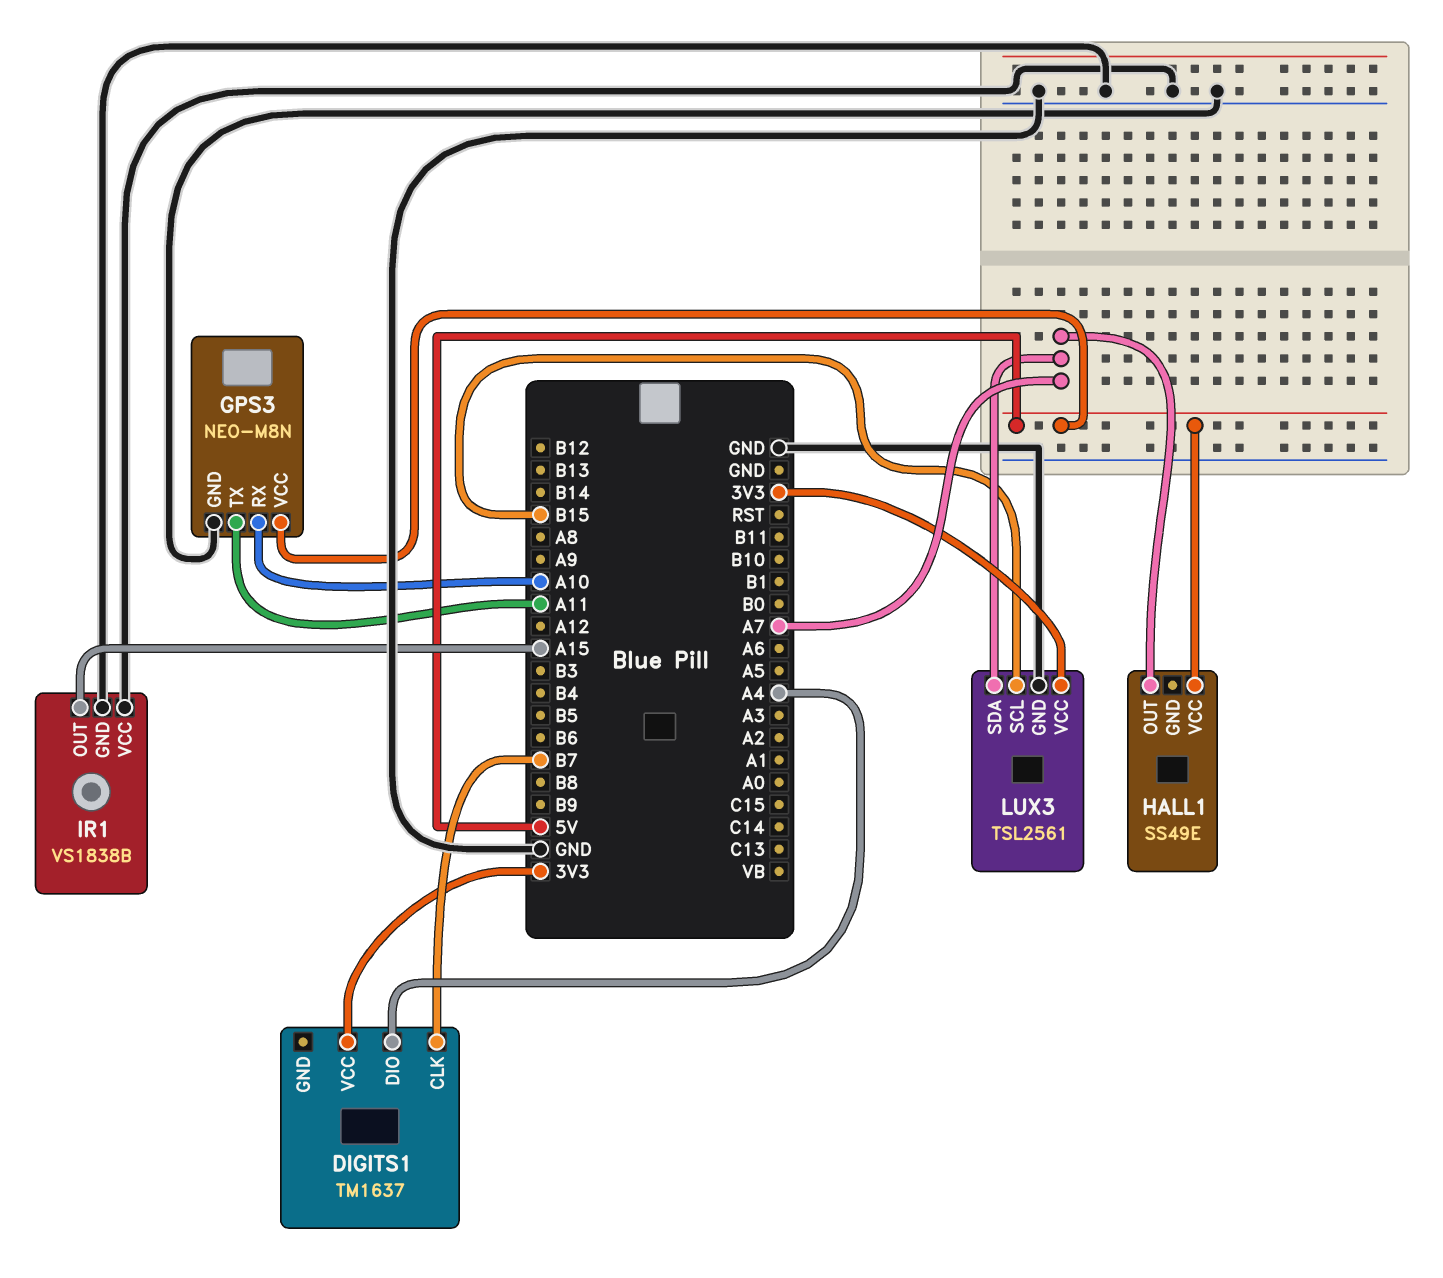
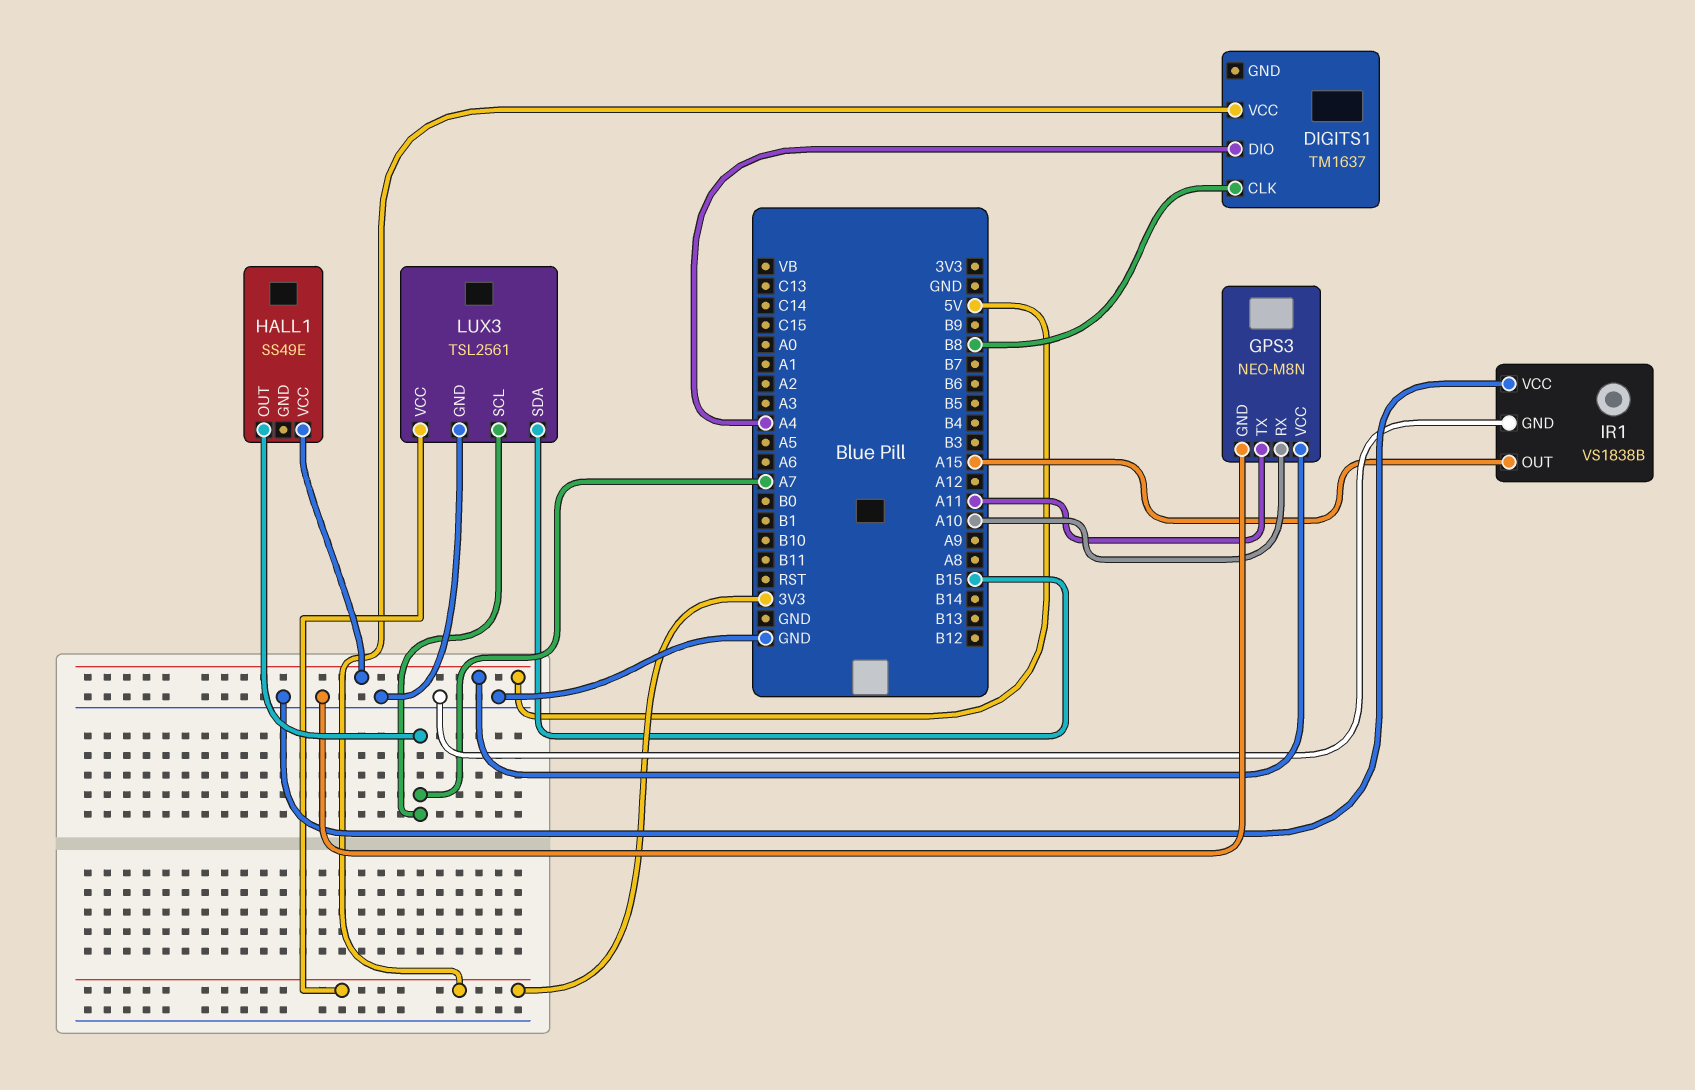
DIGITS1 pin CLK: B7 -> B8
LUX3 pin SCL: B15 -> A7
LUX3 pin SDA: A7 -> B15

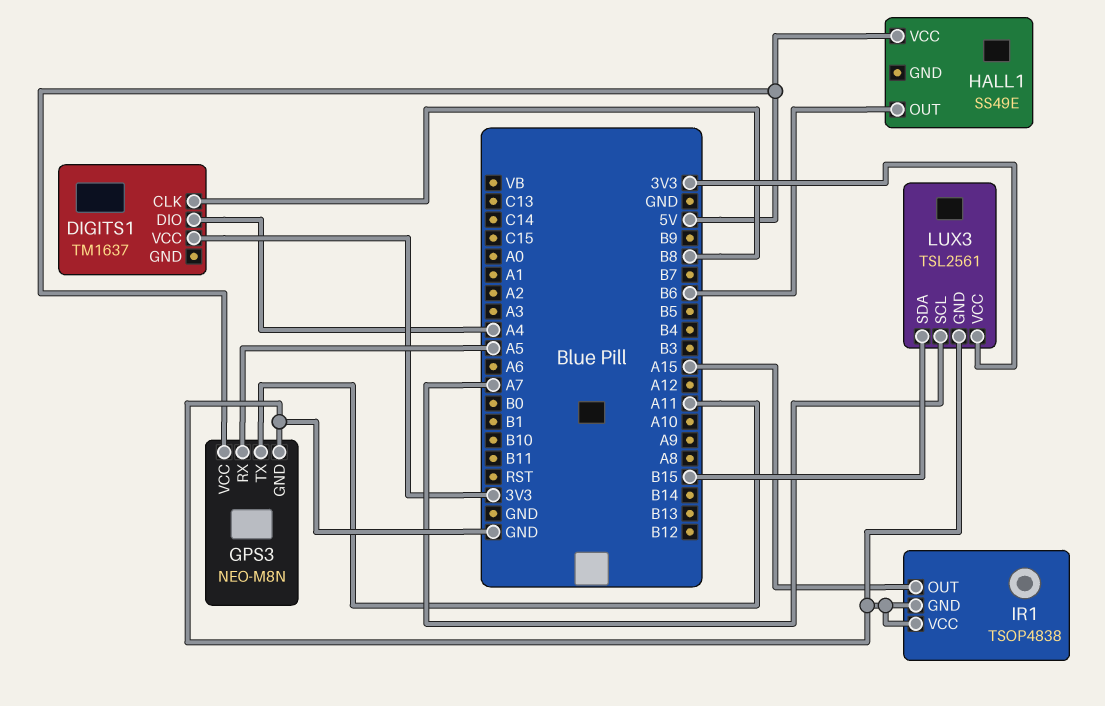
GPS3 pin RX: A10 -> A5
HALL1 pin OUT: A7 -> B6
IR1: VS1838B -> TSOP4838

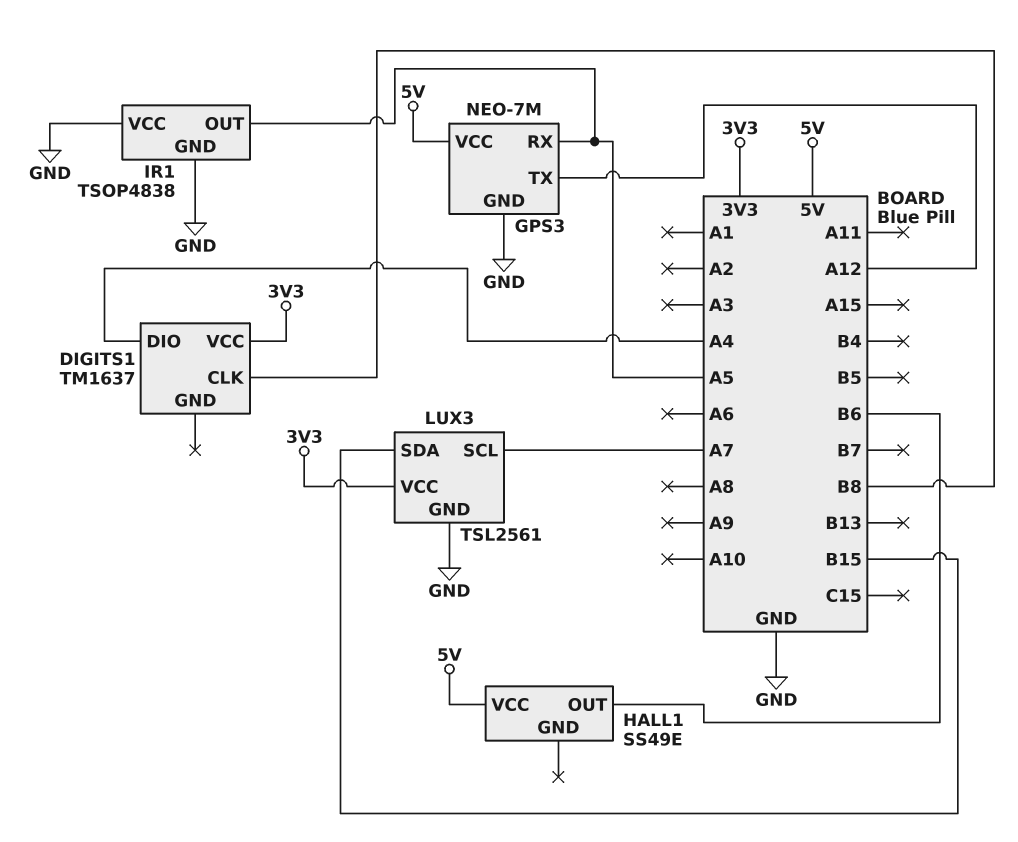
GPS3: NEO-M8N -> NEO-7M
GPS3 pin TX: A11 -> A12
IR1 pin OUT: A15 -> A5

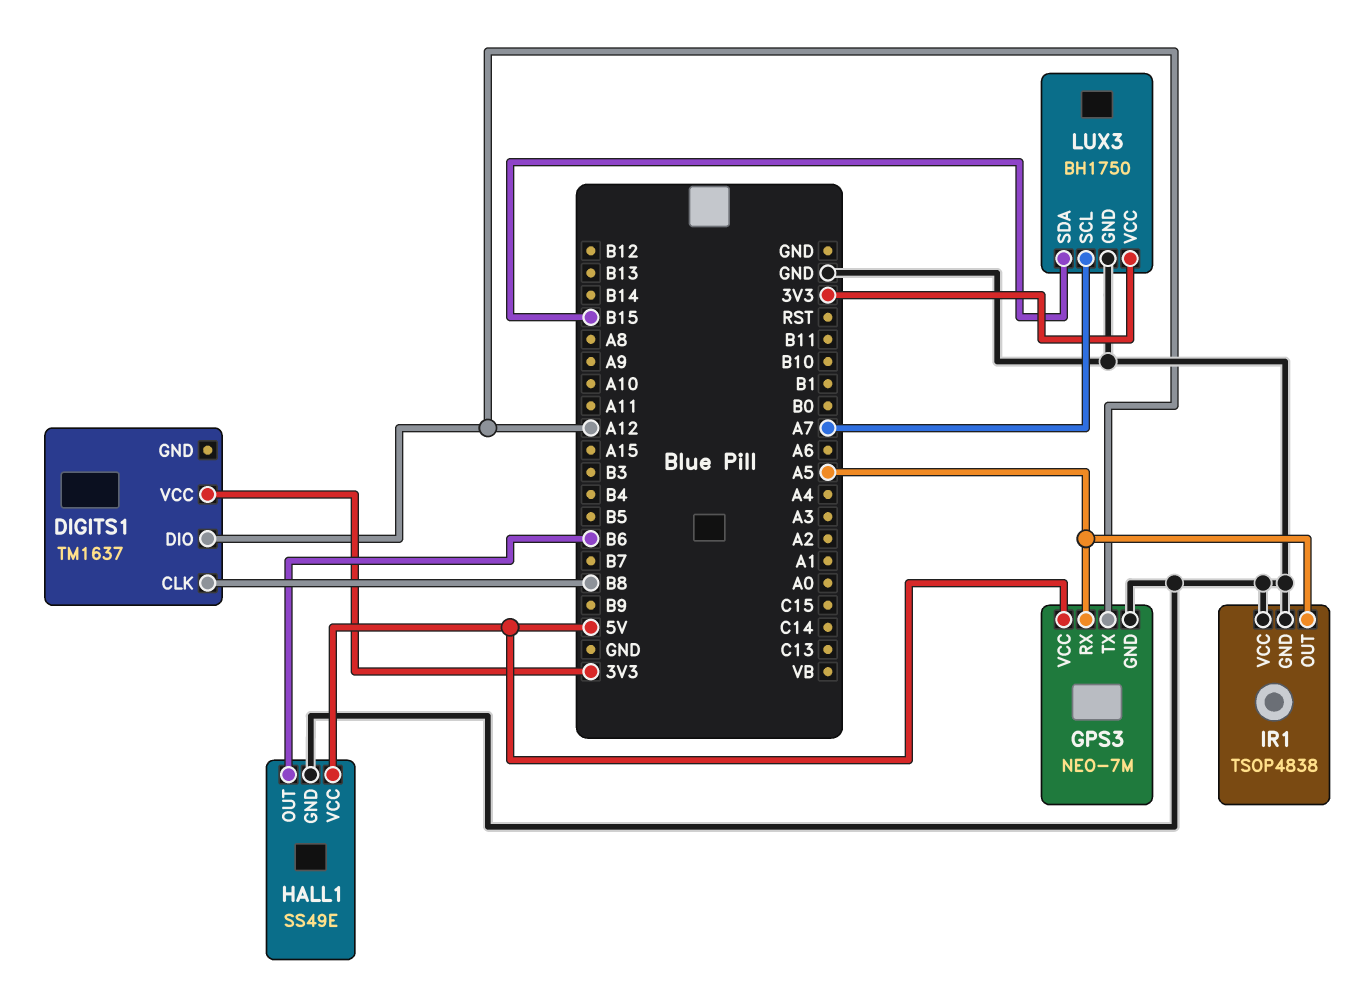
DIGITS1 pin DIO: A4 -> A12
HALL1 pin GND: none -> GND
LUX3: TSL2561 -> BH1750

